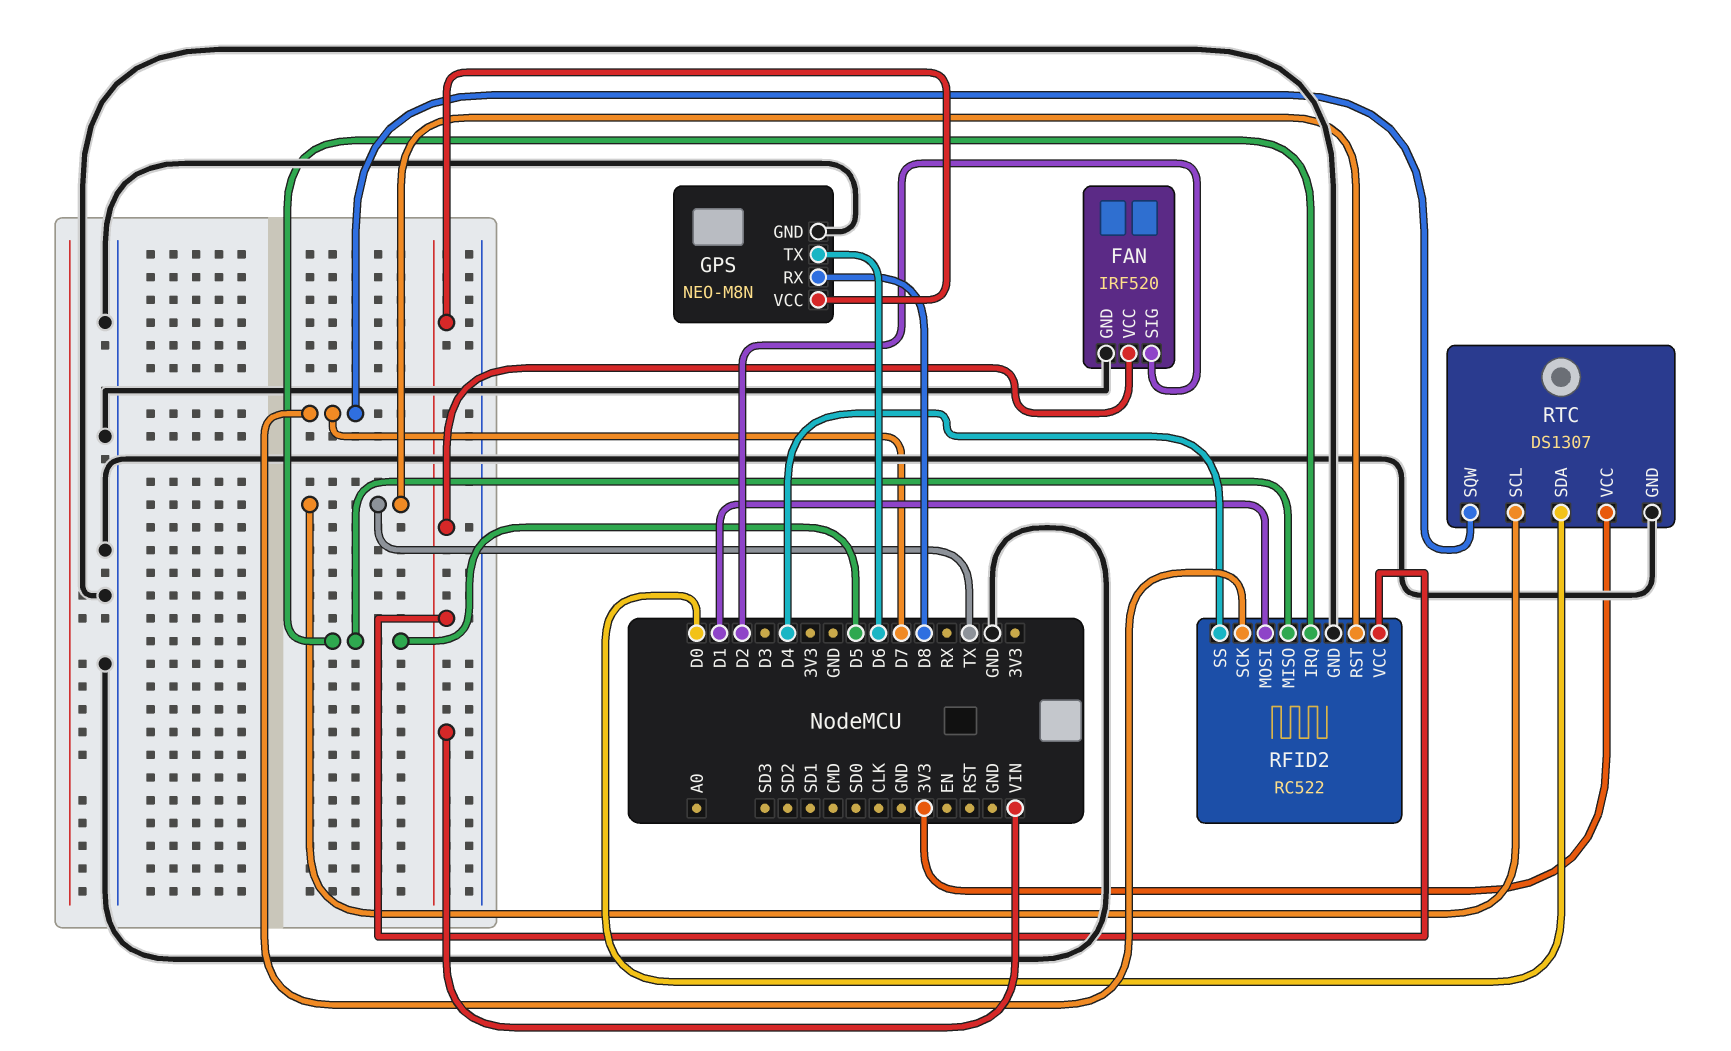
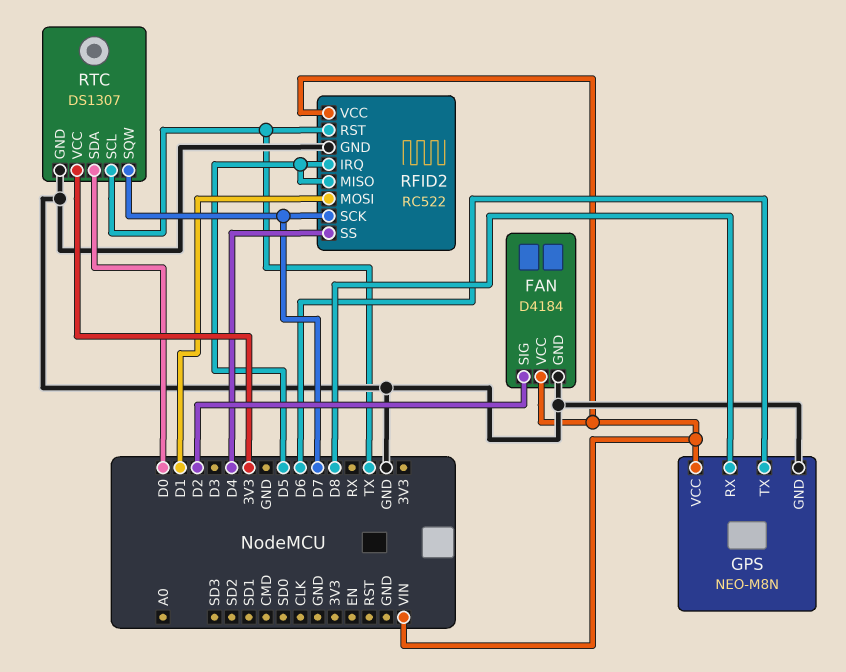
FAN: IRF520 -> D4184

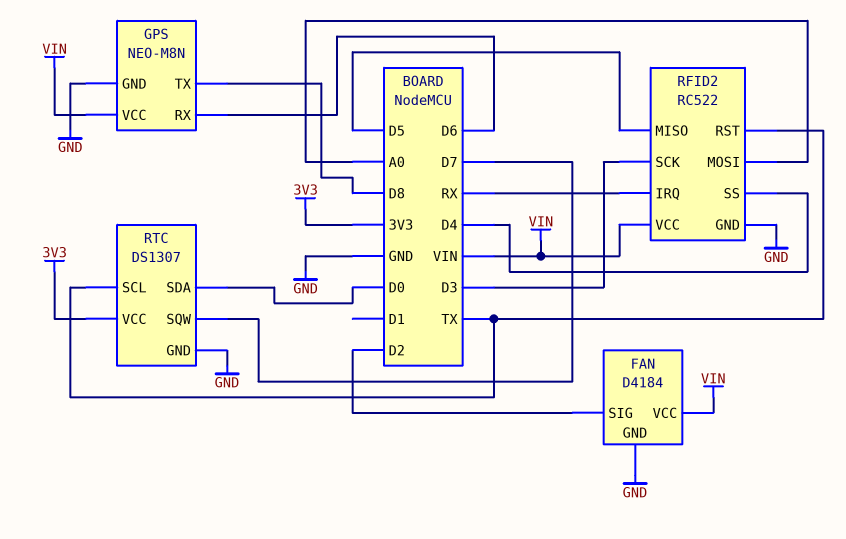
GPS pin RX: D8 -> D6
GPS pin TX: D6 -> D8
RFID2 pin IRQ: D5 -> RX
RFID2 pin MOSI: D1 -> A0
RFID2 pin SCK: D7 -> D3

